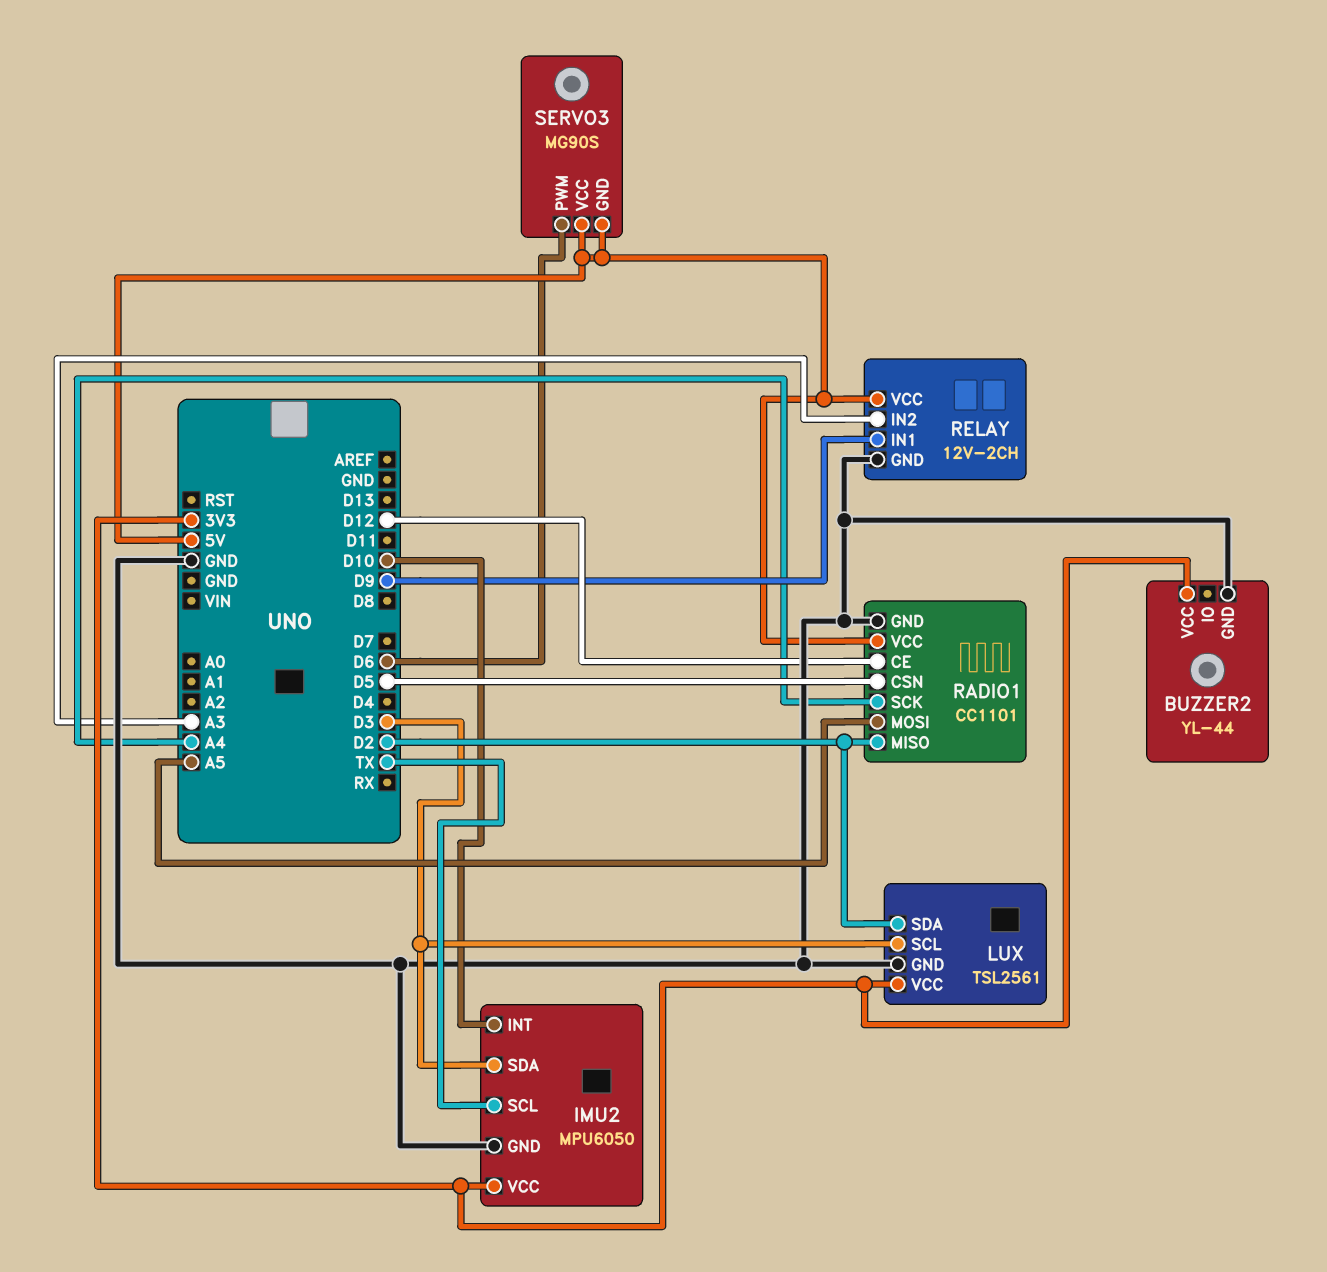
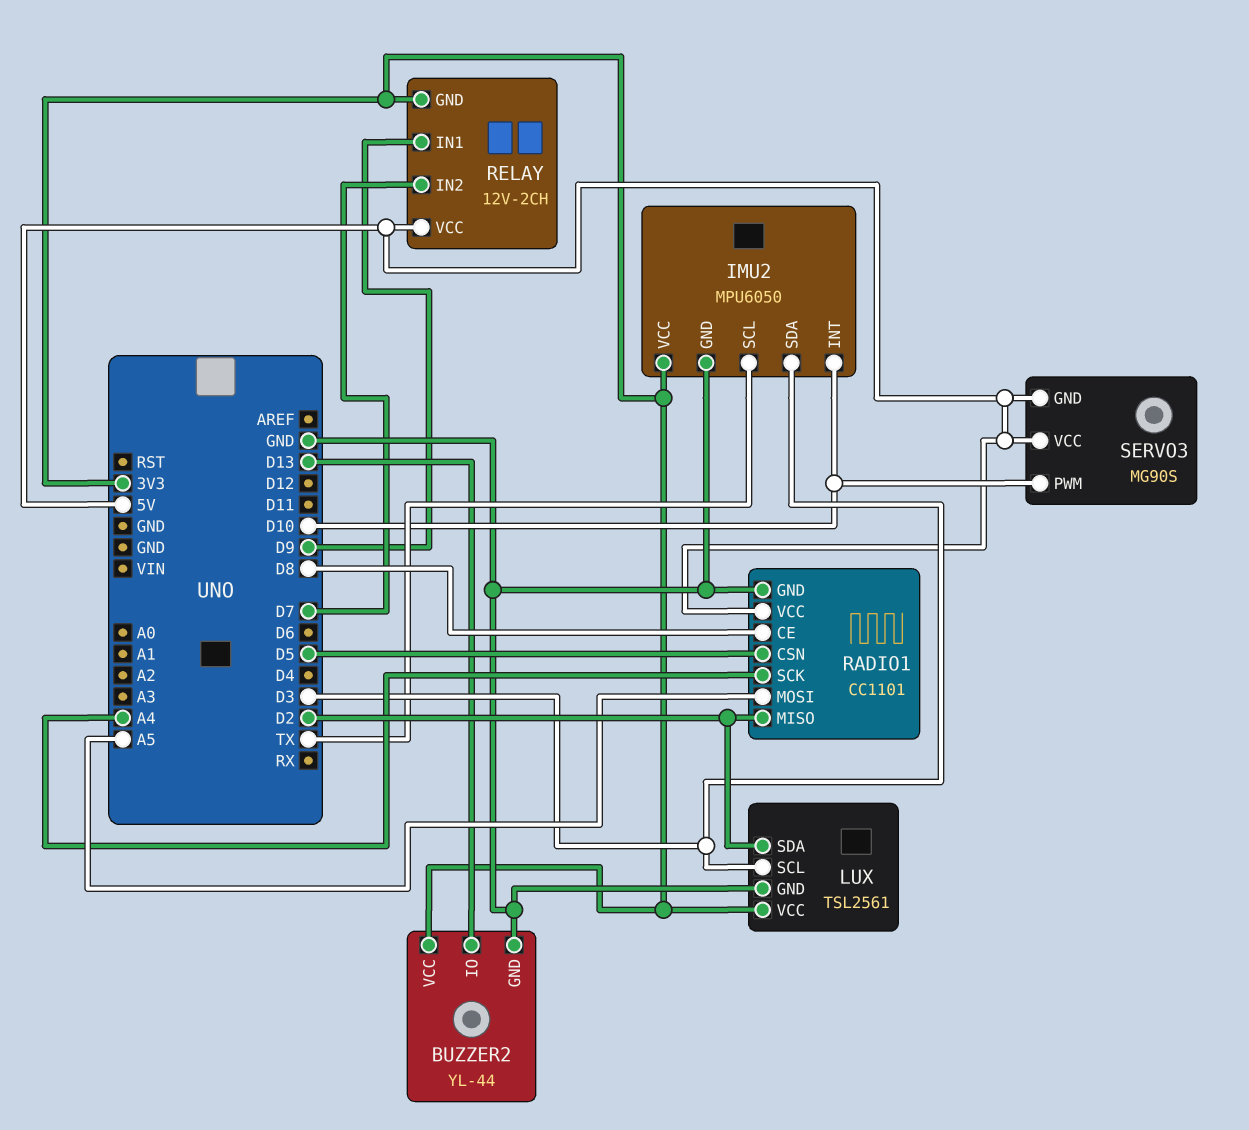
BUZZER2 pin IO: none -> D13
RADIO1 pin CE: D12 -> D8
RELAY pin GND: GND -> 3V3
RELAY pin IN2: A3 -> D7
SERVO3 pin PWM: D6 -> D10

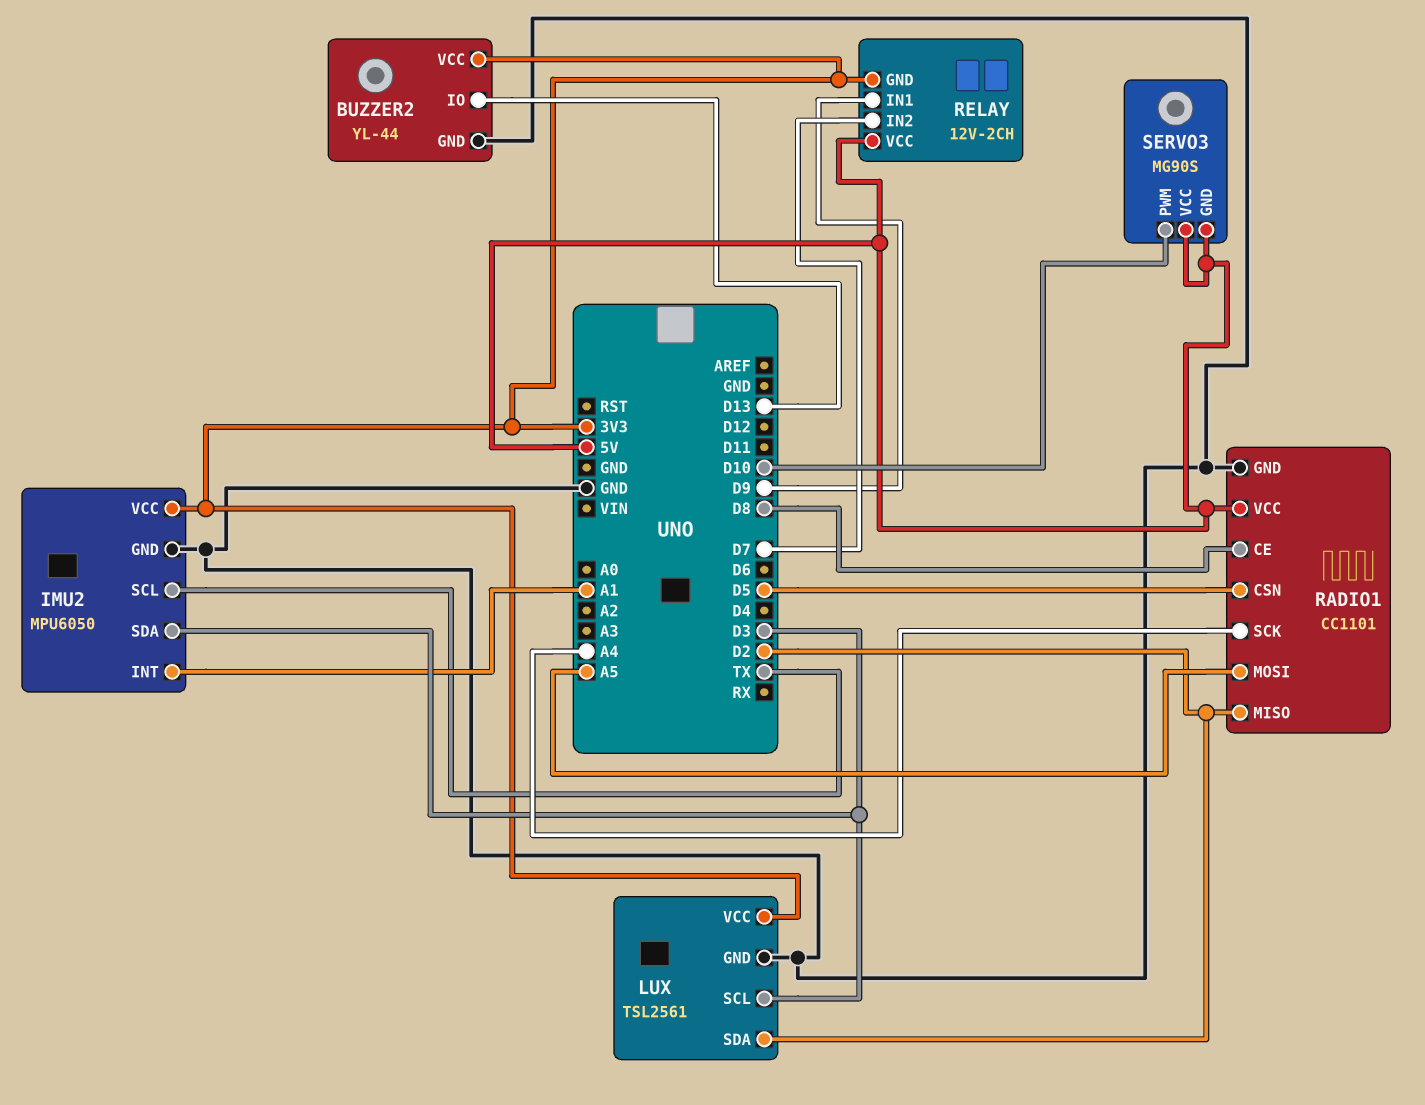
IMU2 pin INT: D10 -> A1

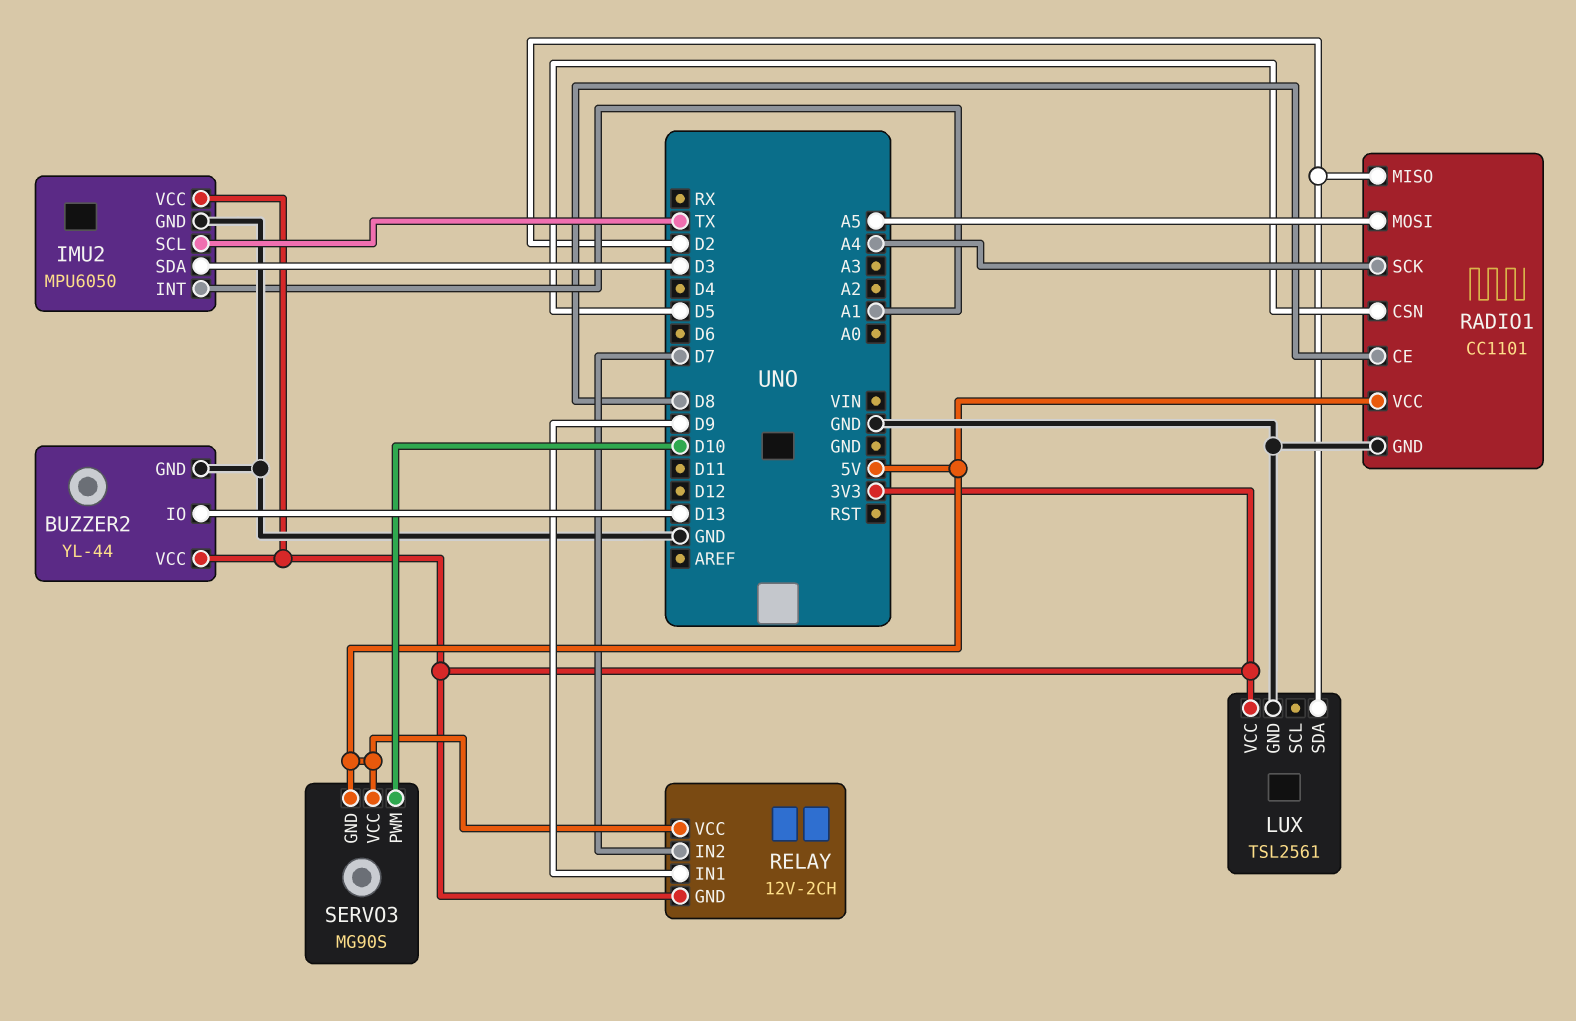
LUX pin SCL: D3 -> none

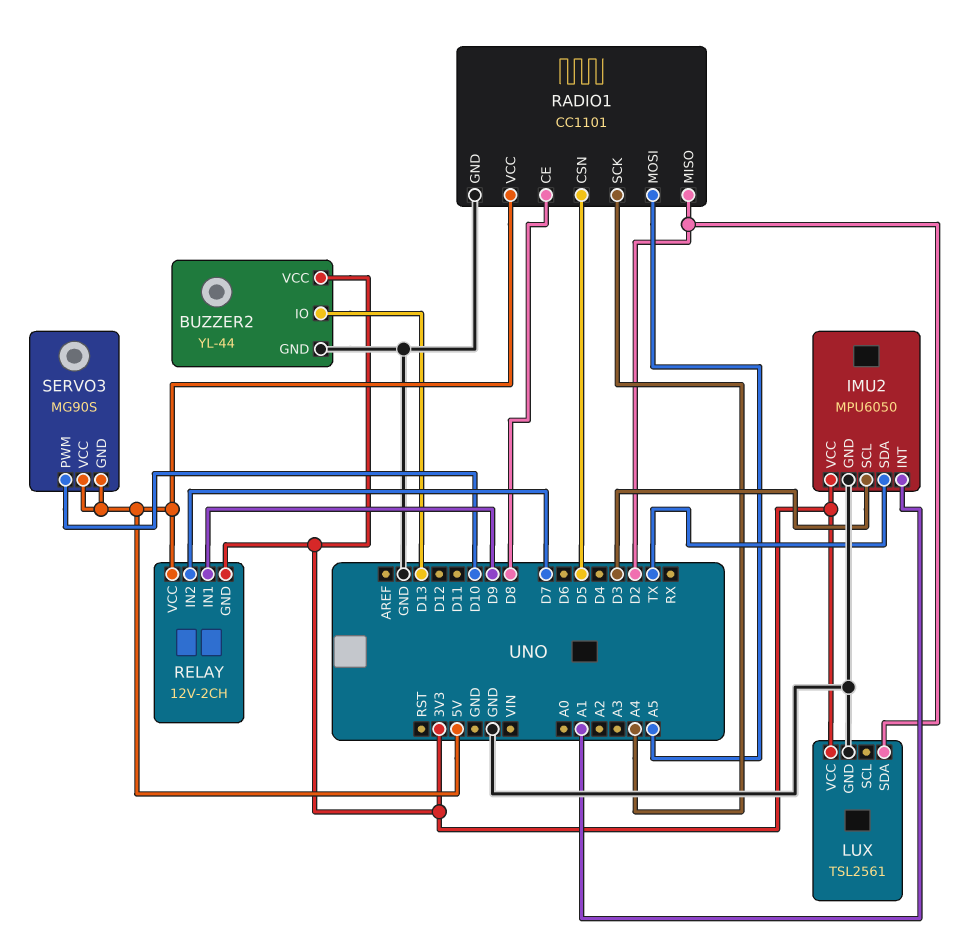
IMU2 pin SCL: TX -> D3
IMU2 pin SDA: D3 -> TX

